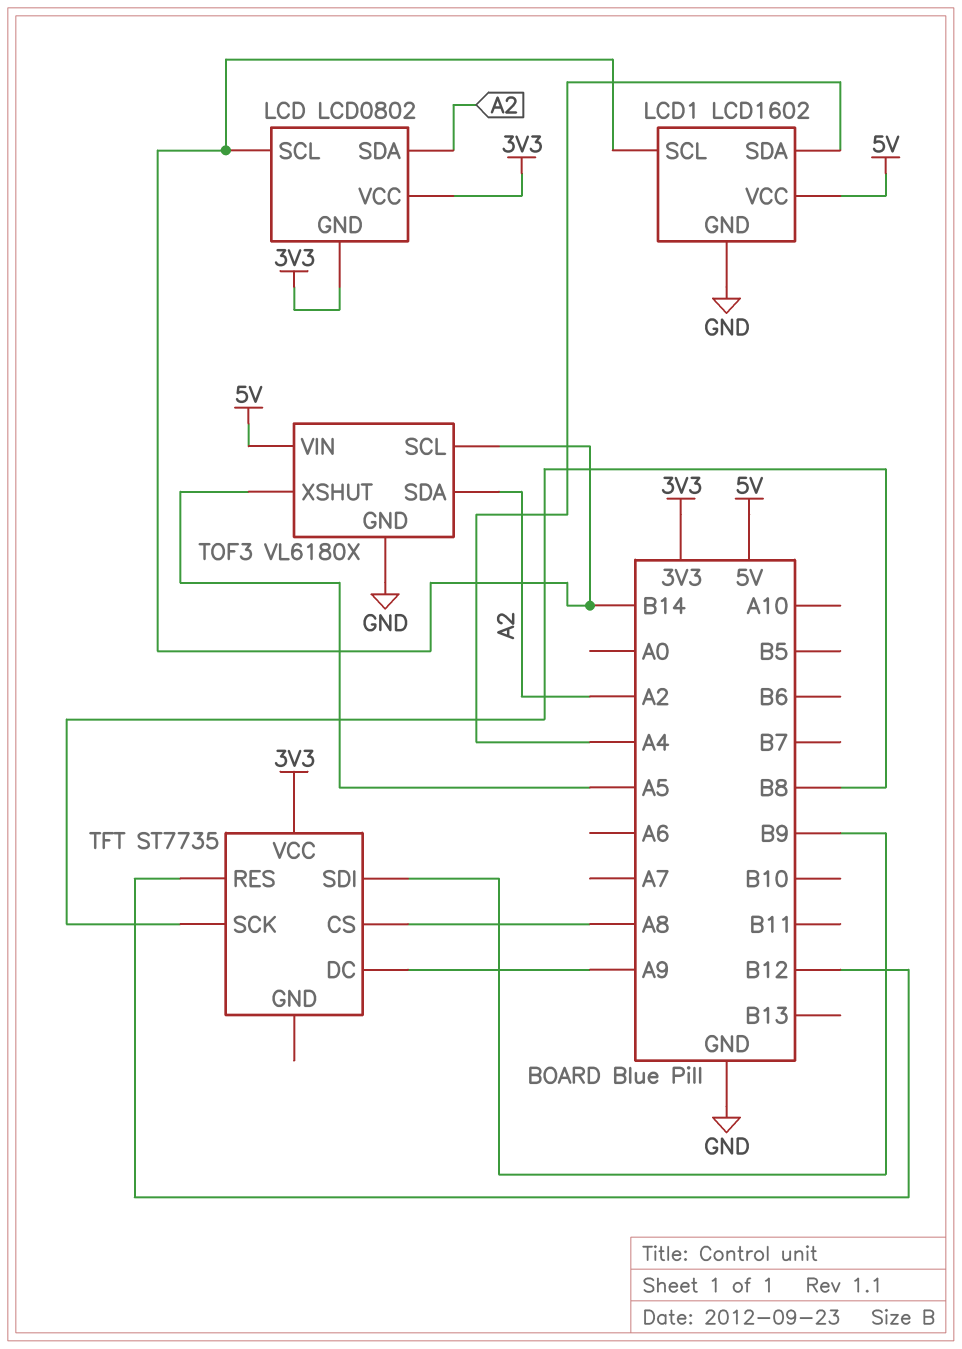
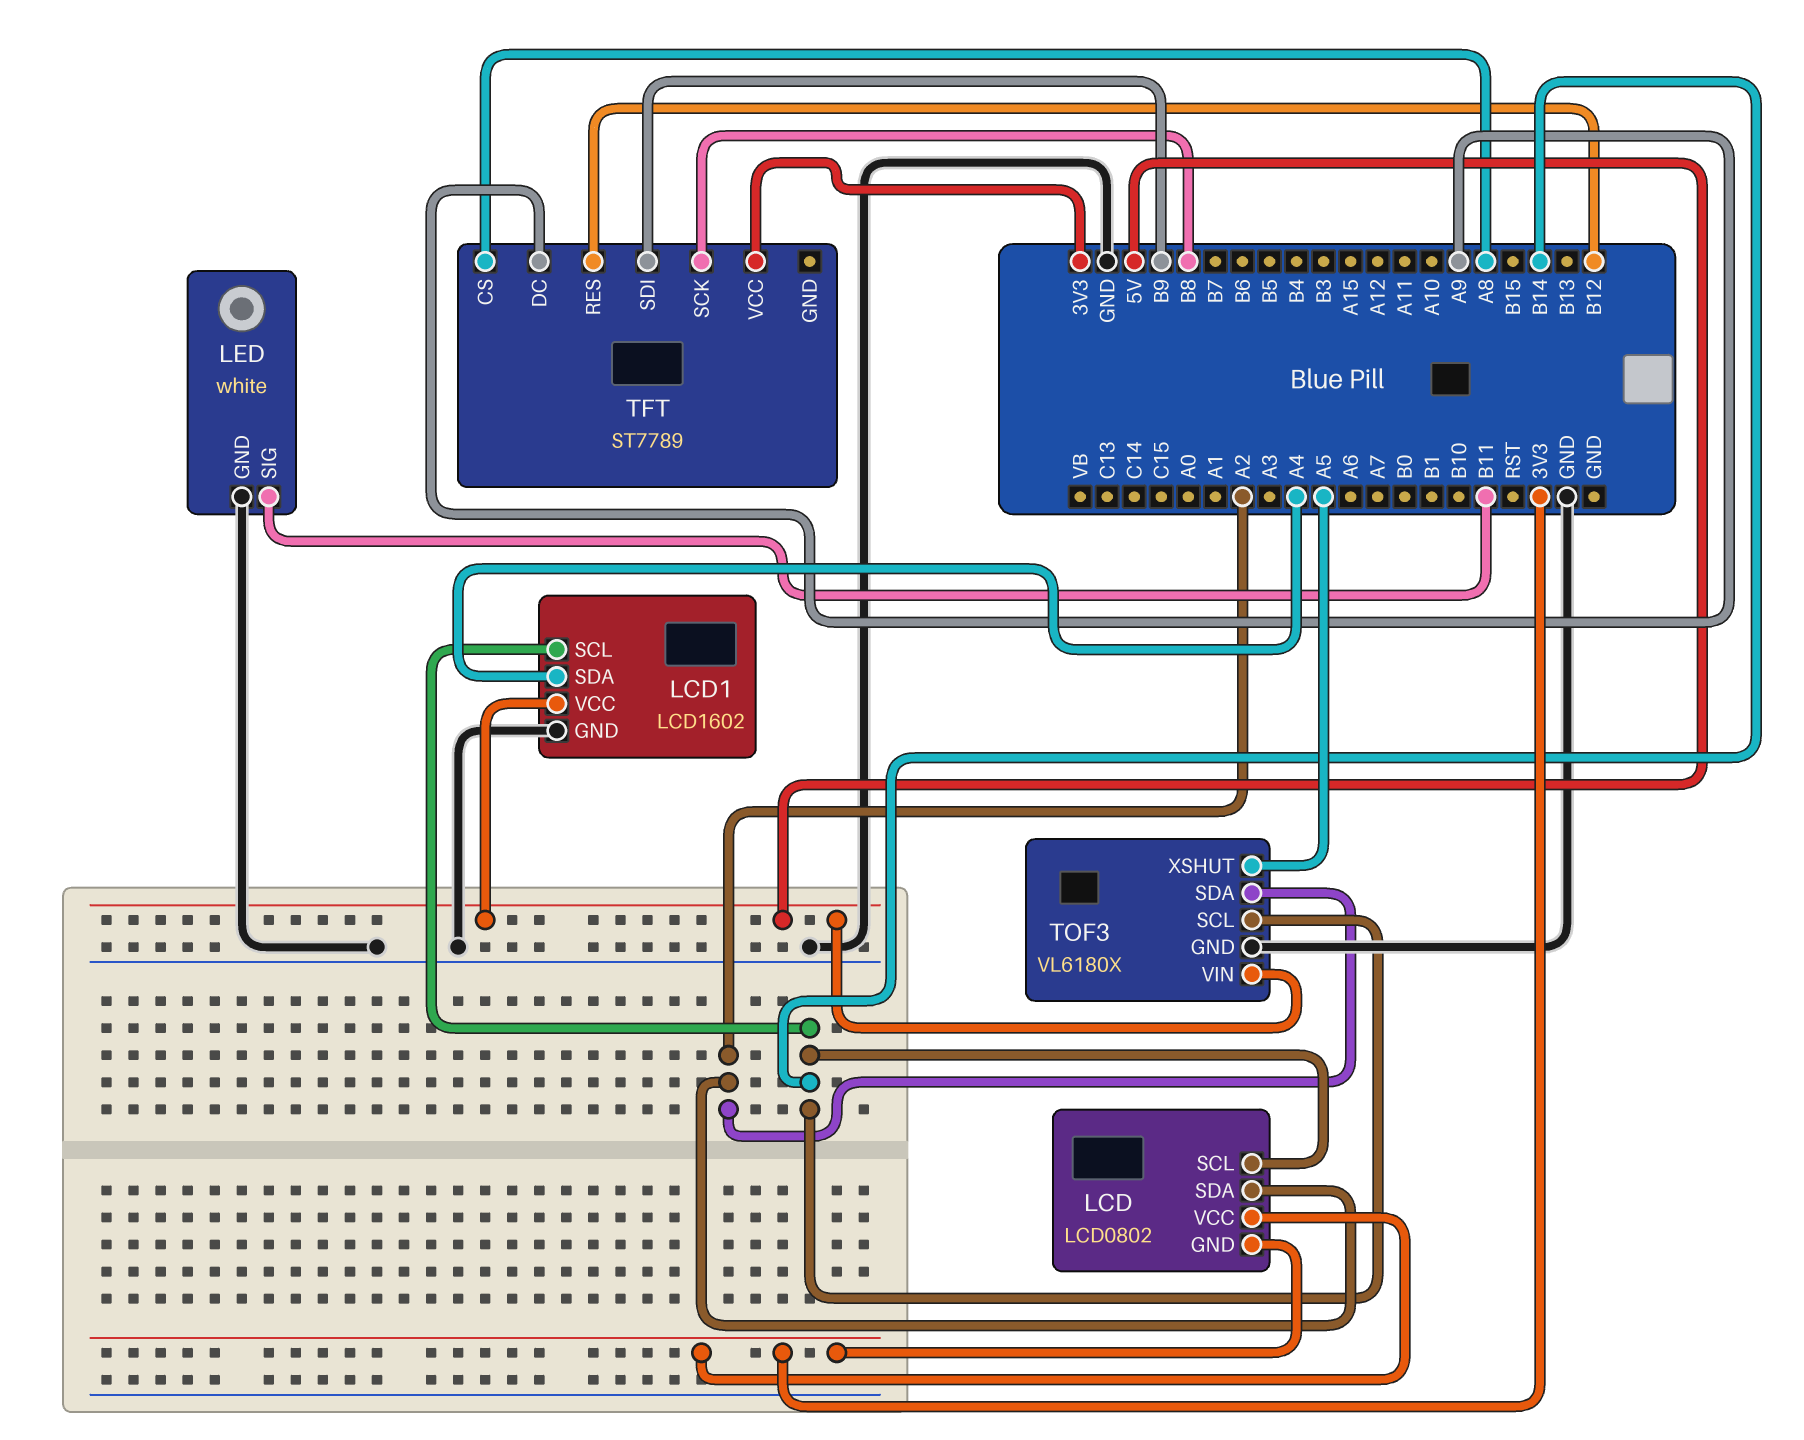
LED: none -> white
LED pin GND: none -> GND
LED pin SIG: none -> B11
TFT: ST7735 -> ST7789

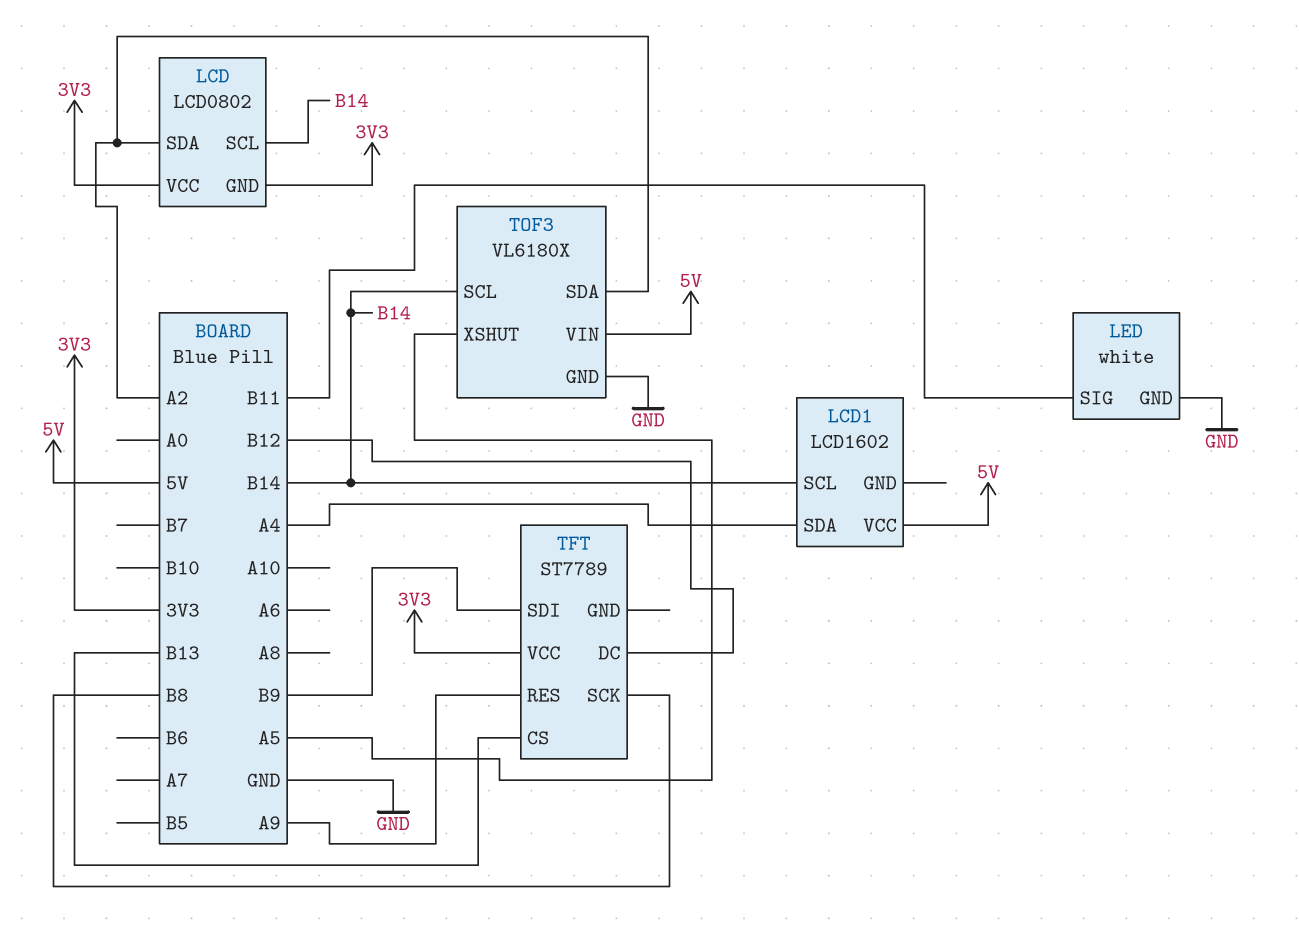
LCD1 pin GND: GND -> none
TFT pin CS: A8 -> B13
TFT pin DC: A9 -> B12
TFT pin RES: B12 -> A9

